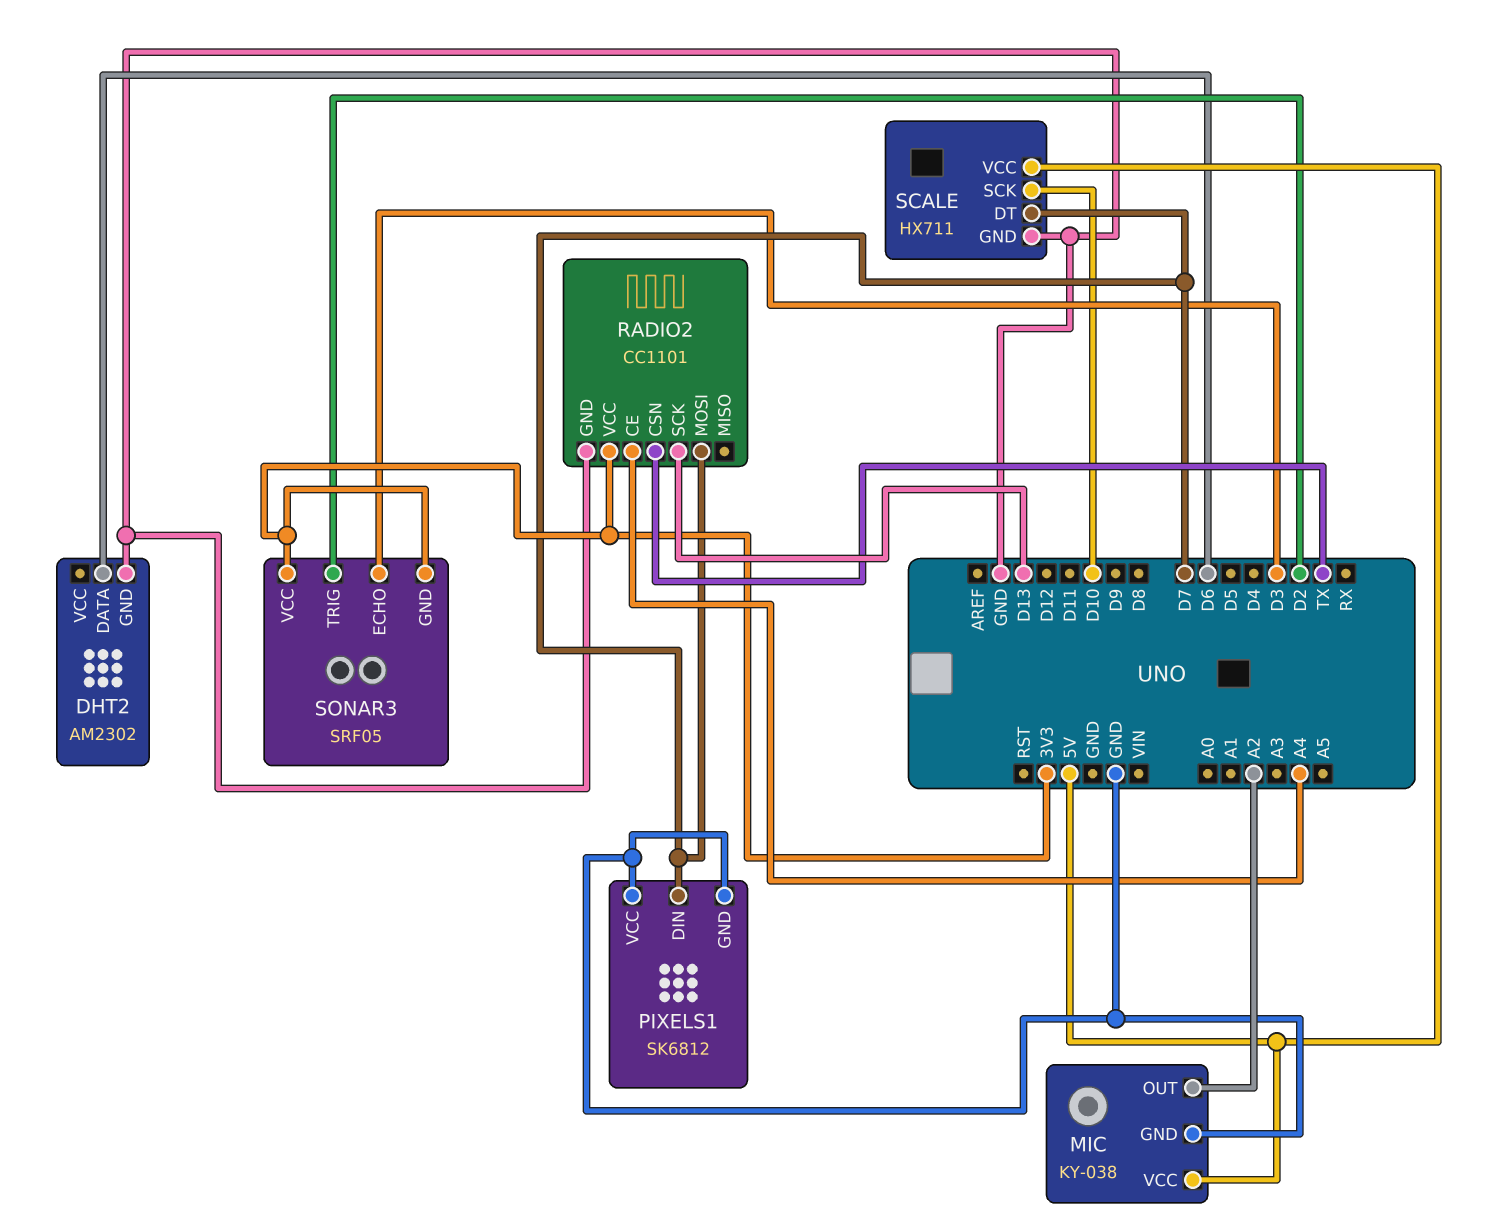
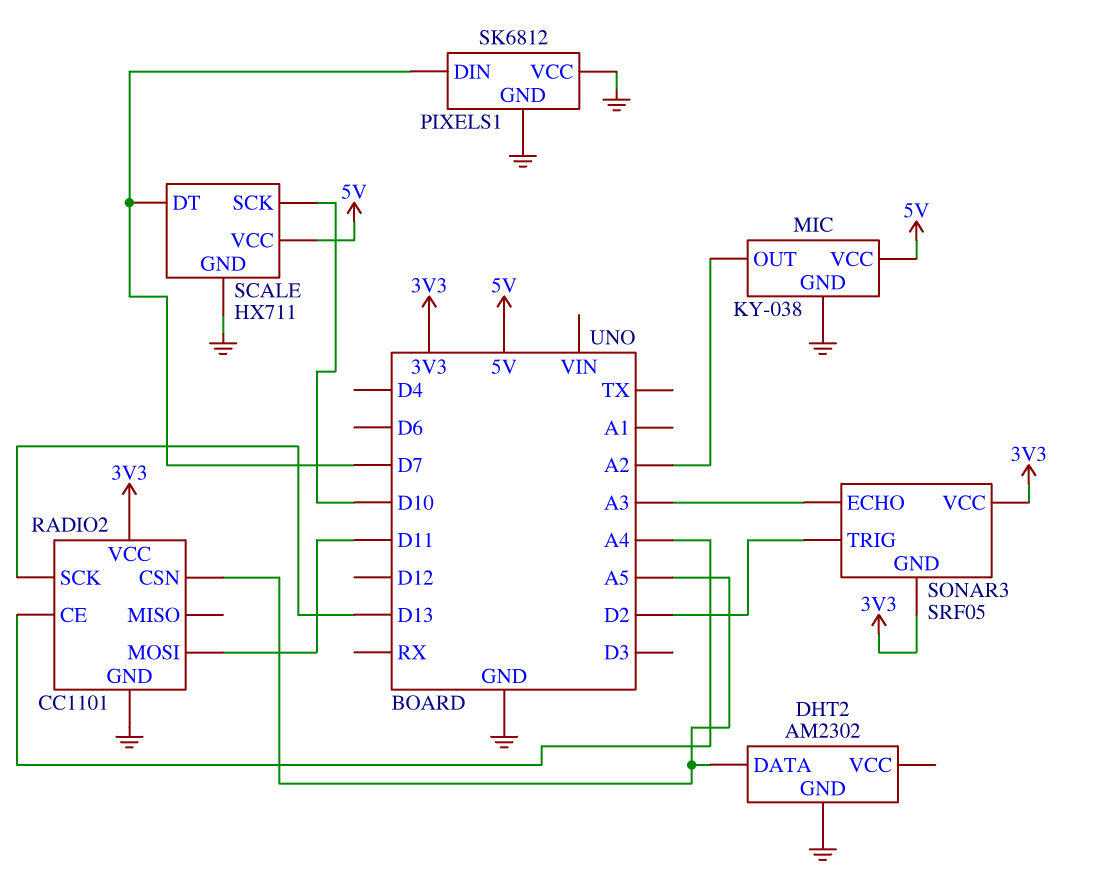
DHT2 pin DATA: D6 -> A5
RADIO2 pin CSN: TX -> A5
RADIO2 pin MOSI: D7 -> D11
SONAR3 pin ECHO: D3 -> A3

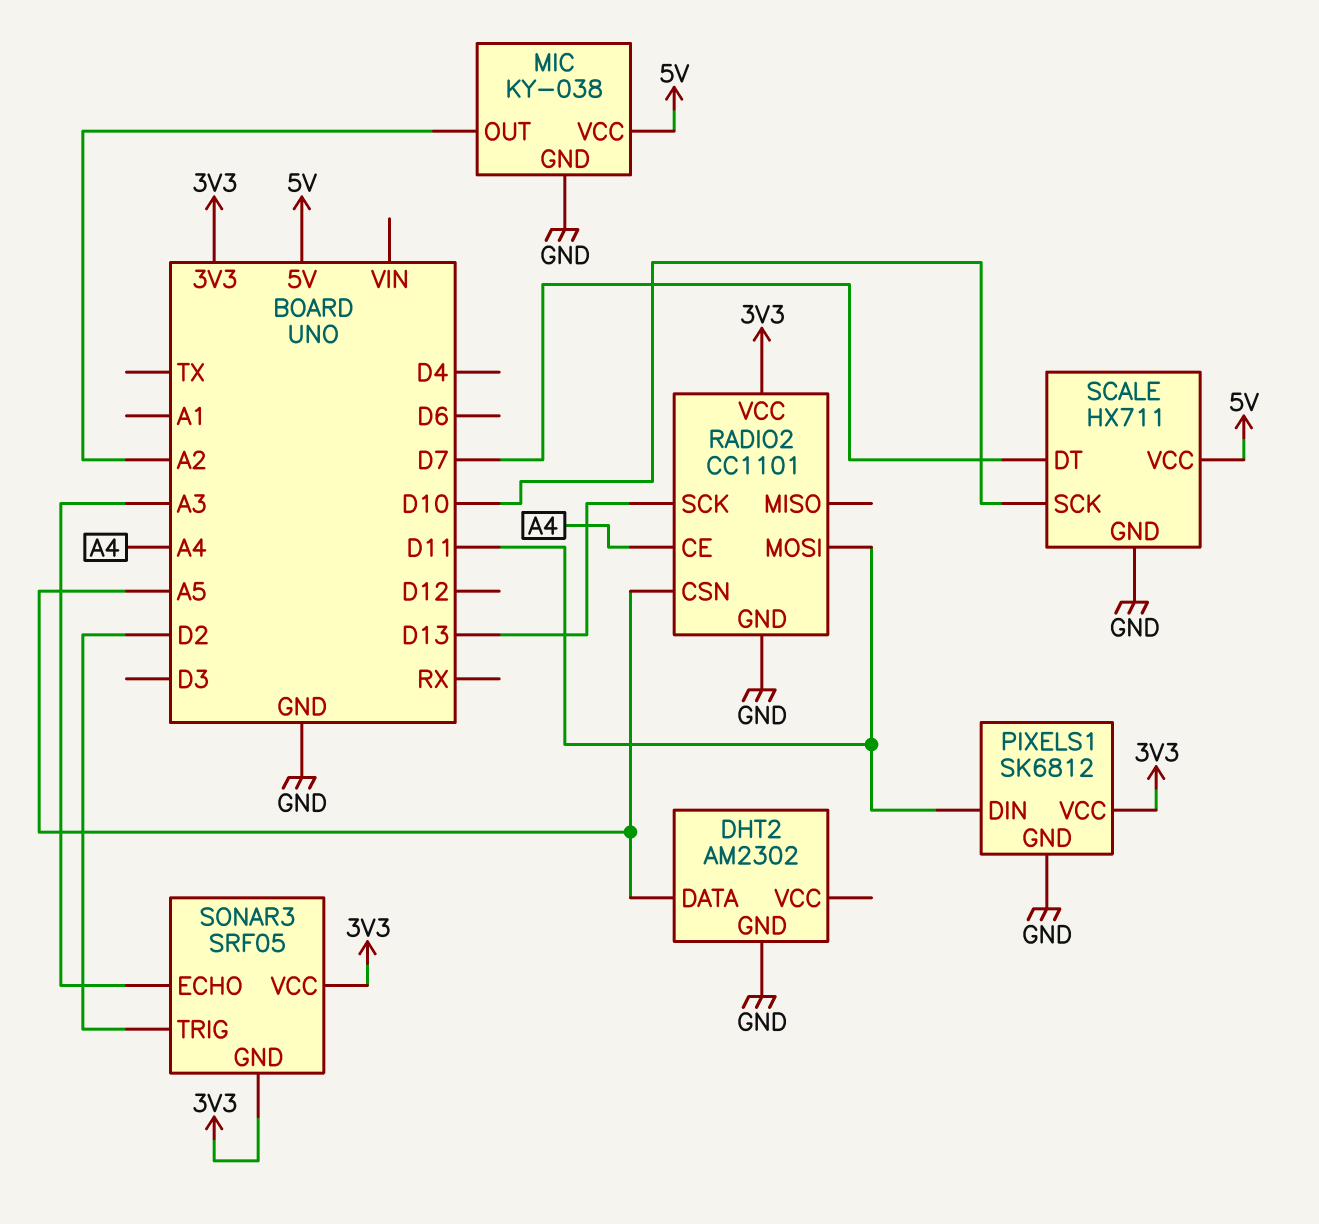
PIXELS1 pin DIN: D7 -> D11
PIXELS1 pin VCC: GND -> 3V3

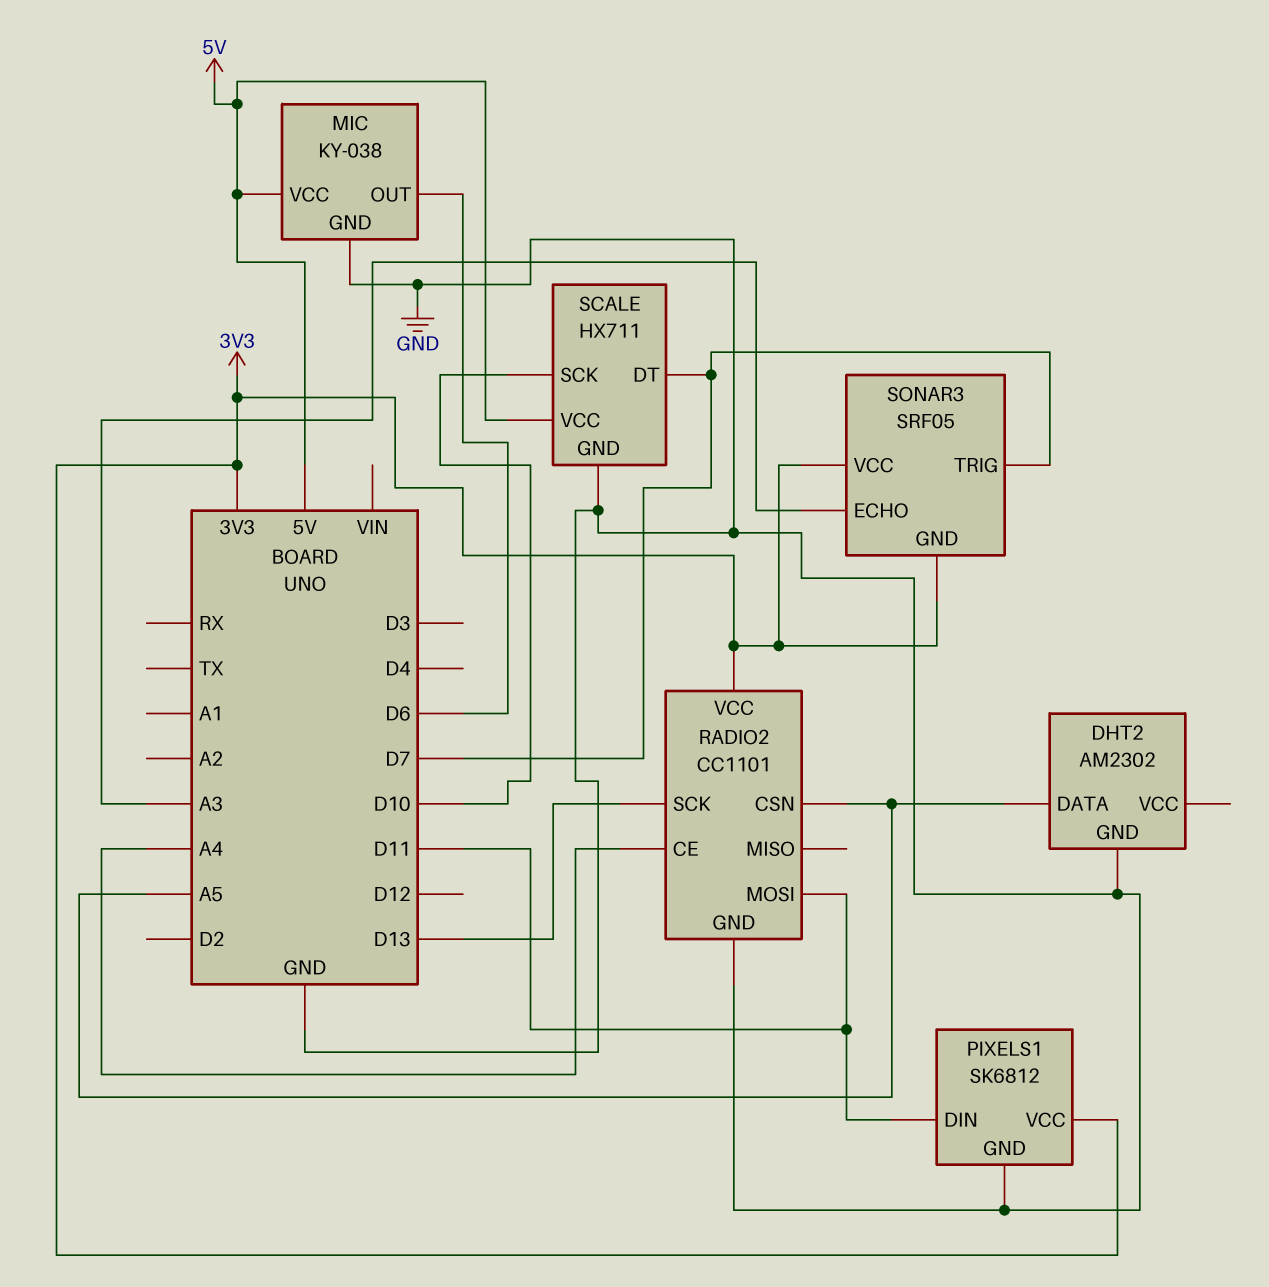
MIC pin OUT: A2 -> D6
SONAR3 pin TRIG: D2 -> D7

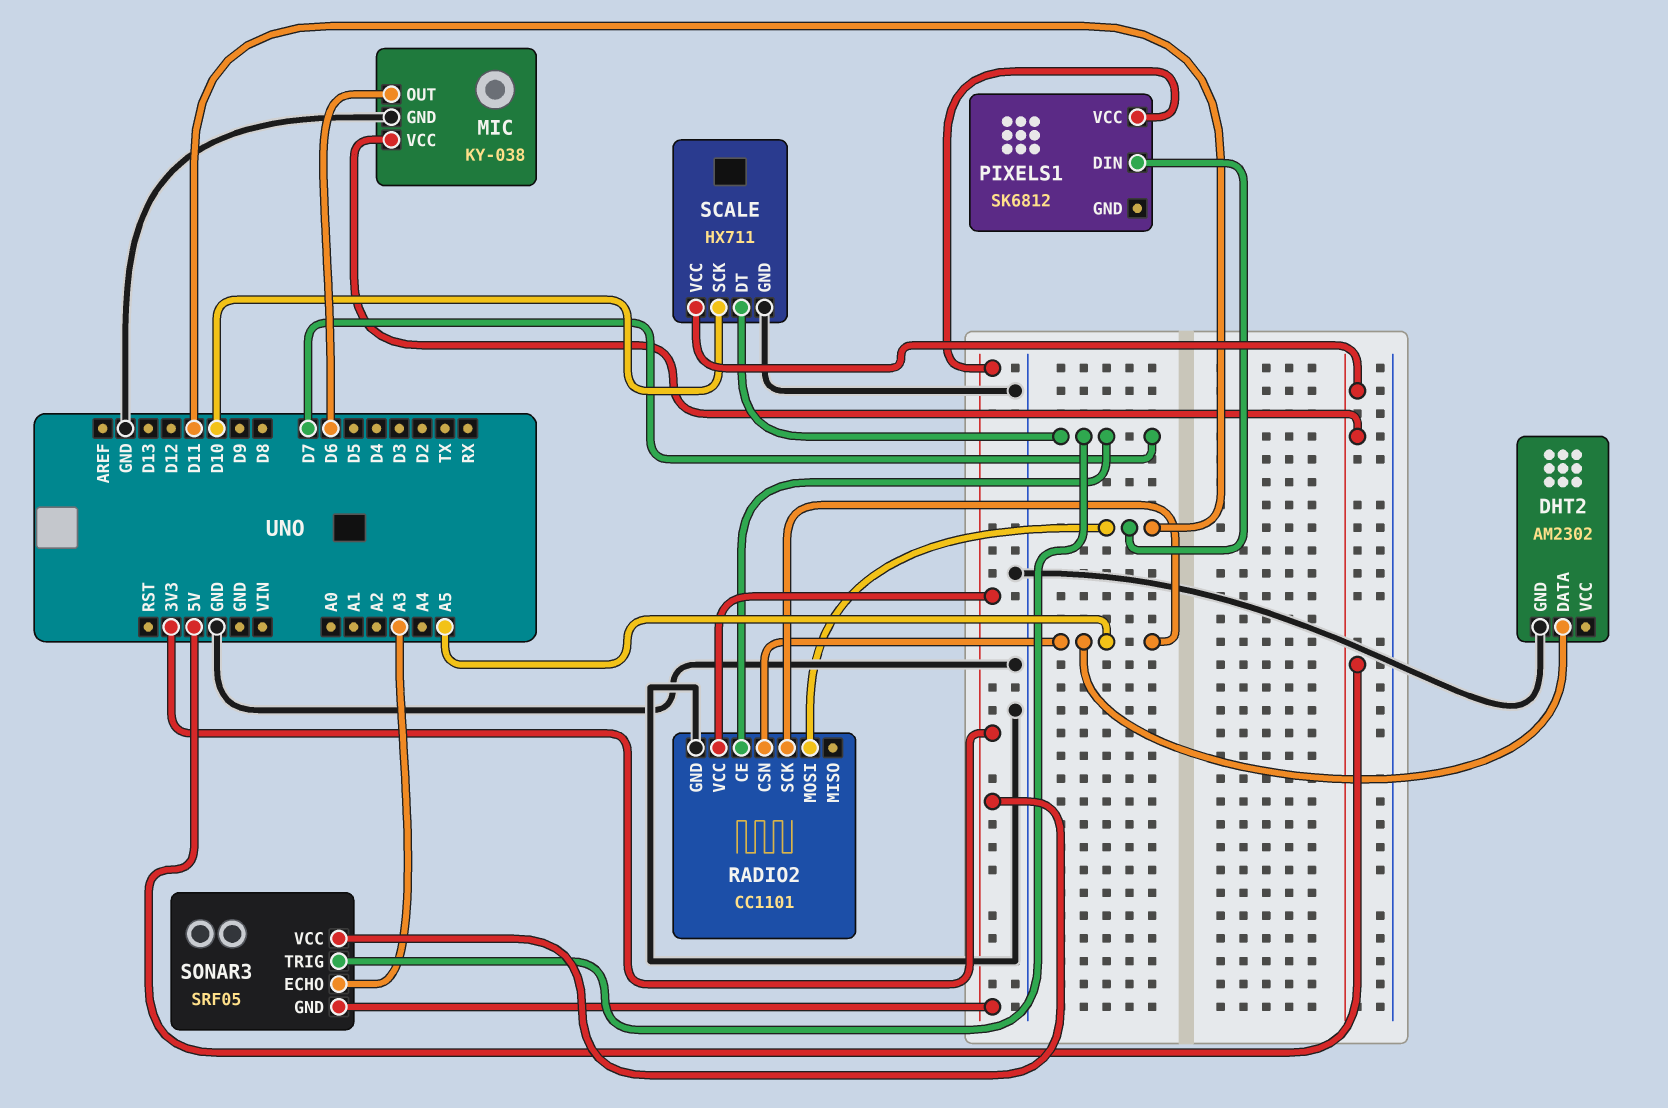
PIXELS1 pin GND: GND -> none
RADIO2 pin CE: A4 -> D7
RADIO2 pin SCK: D13 -> A5

